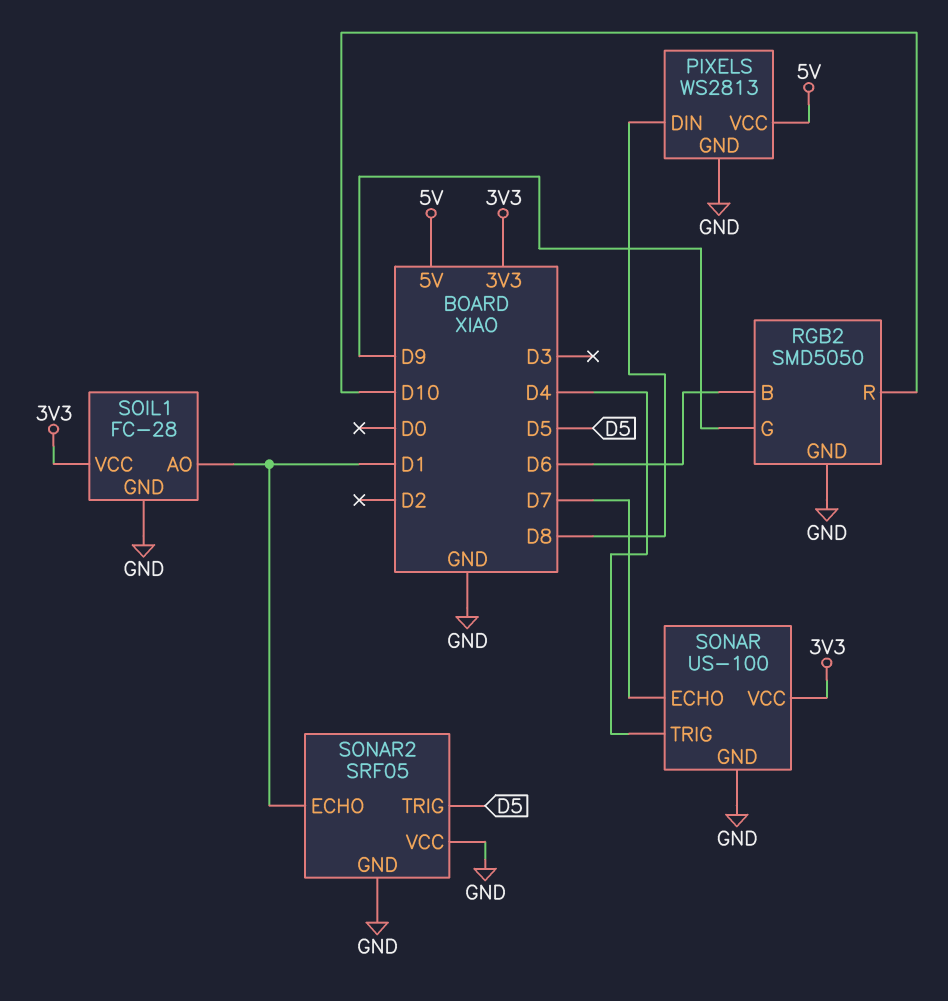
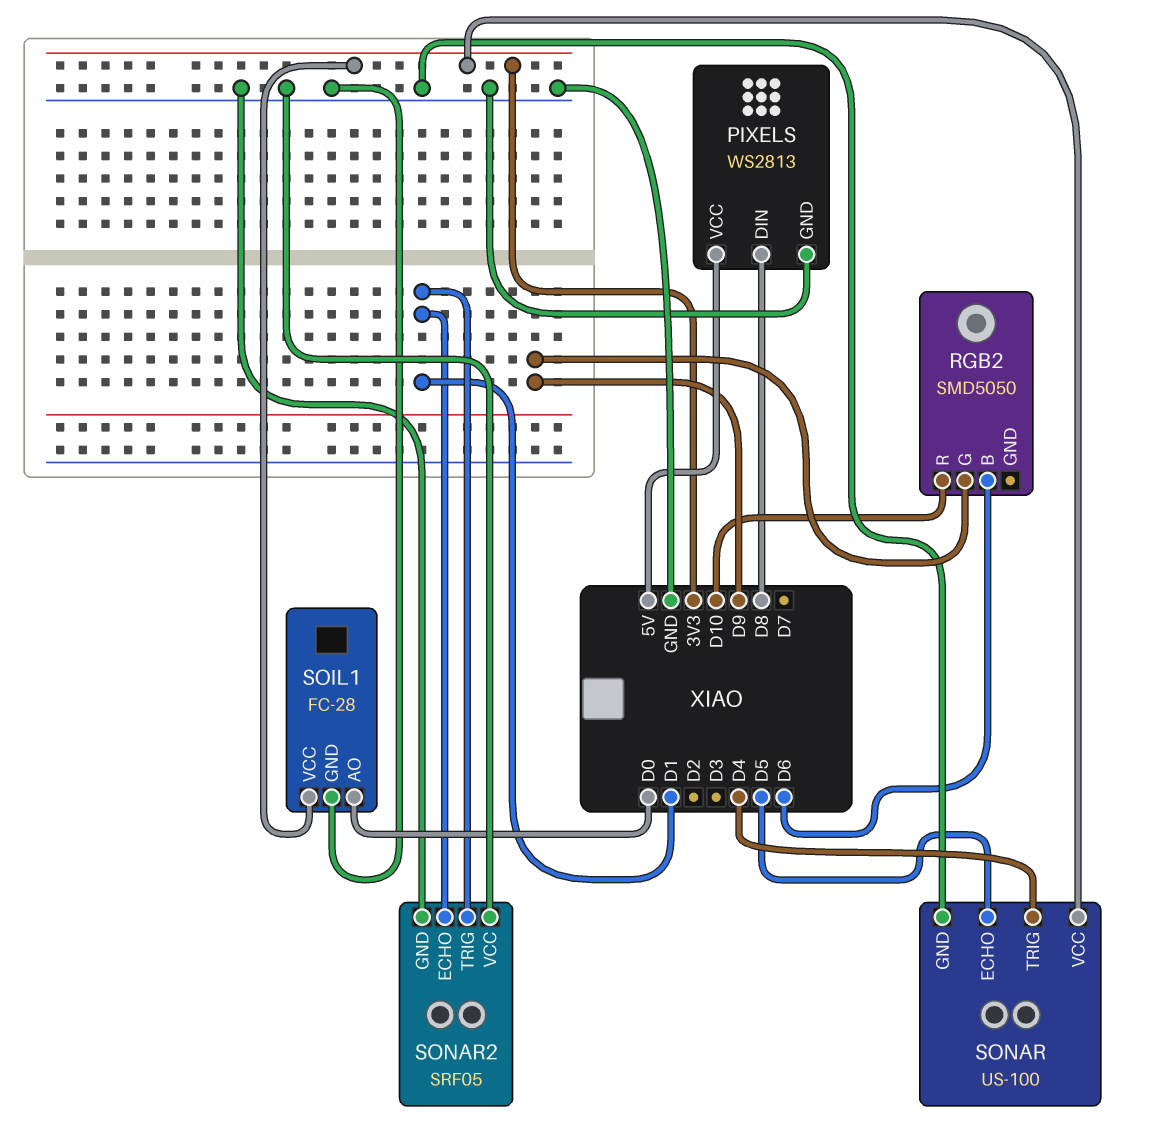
RGB2 pin GND: GND -> none
SOIL1 pin AO: D1 -> D0
SONAR pin ECHO: D7 -> D5
SONAR2 pin TRIG: D5 -> D1

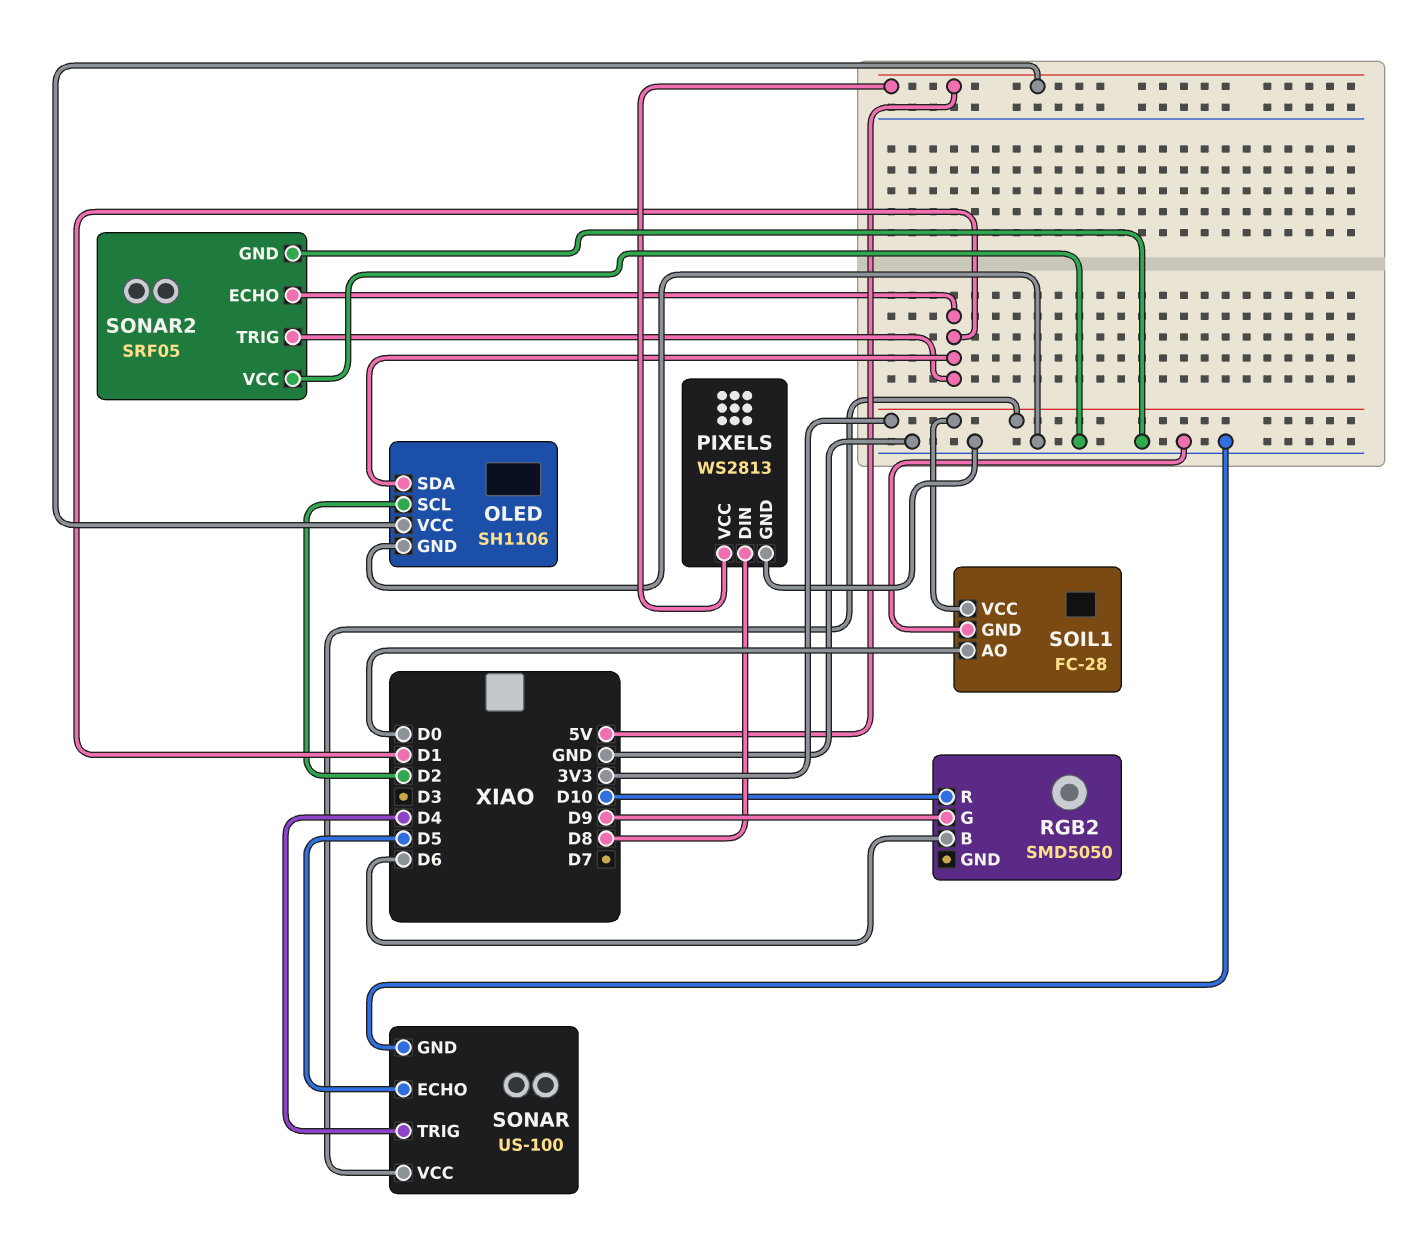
OLED: none -> SH1106
OLED pin GND: none -> GND
OLED pin SCL: none -> D2
OLED pin SDA: none -> D1
OLED pin VCC: none -> 5V

